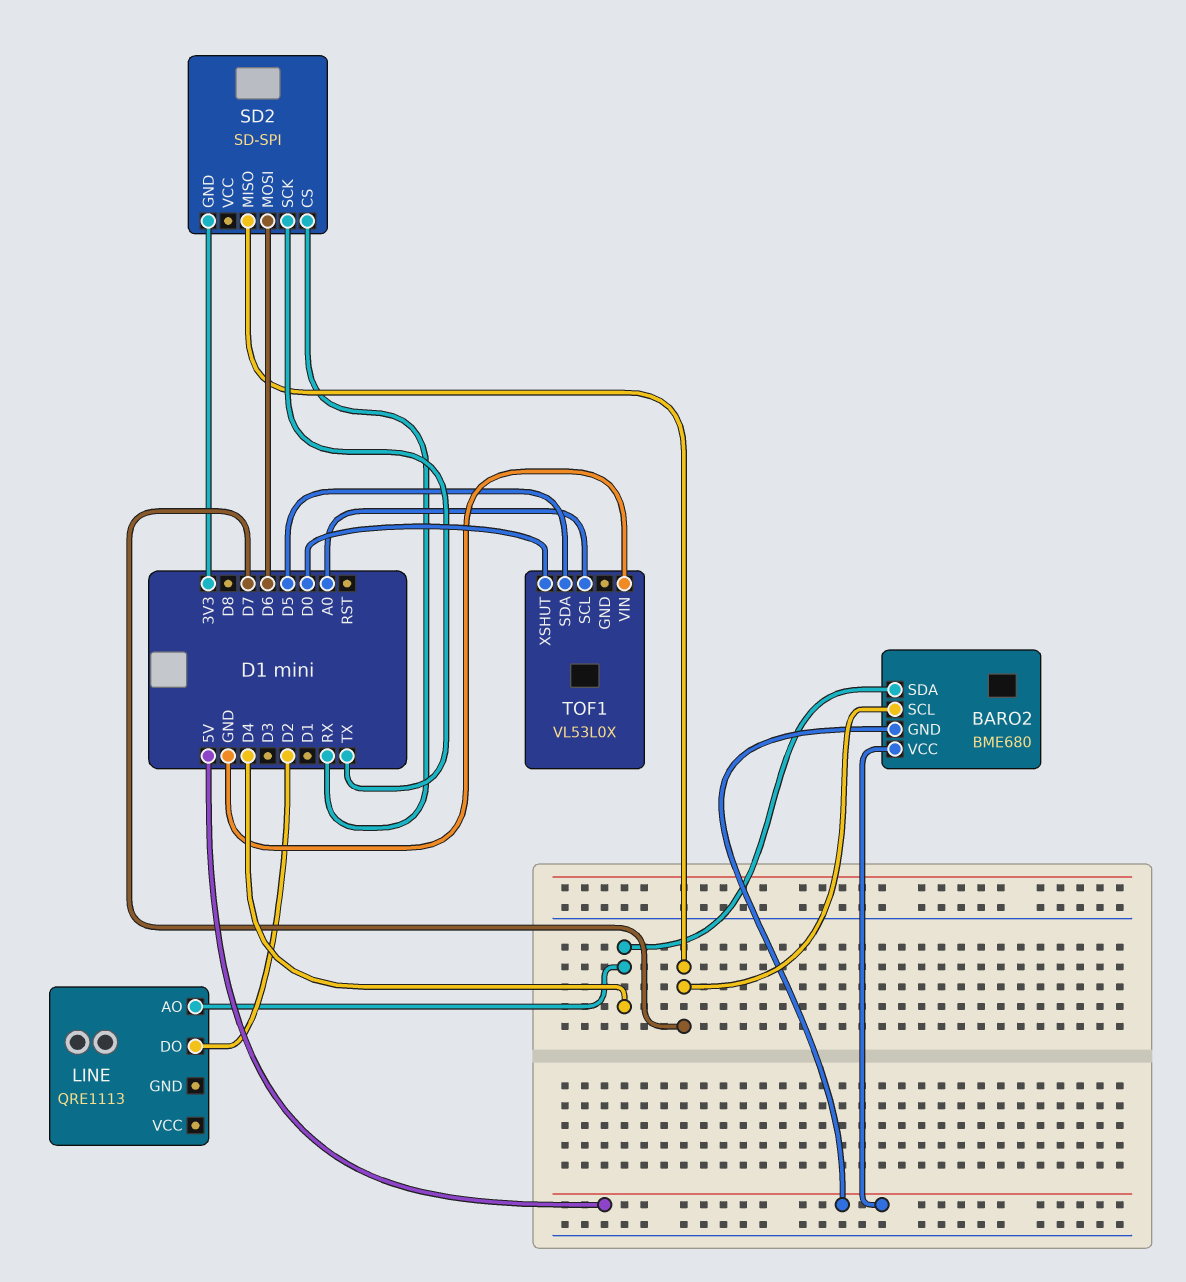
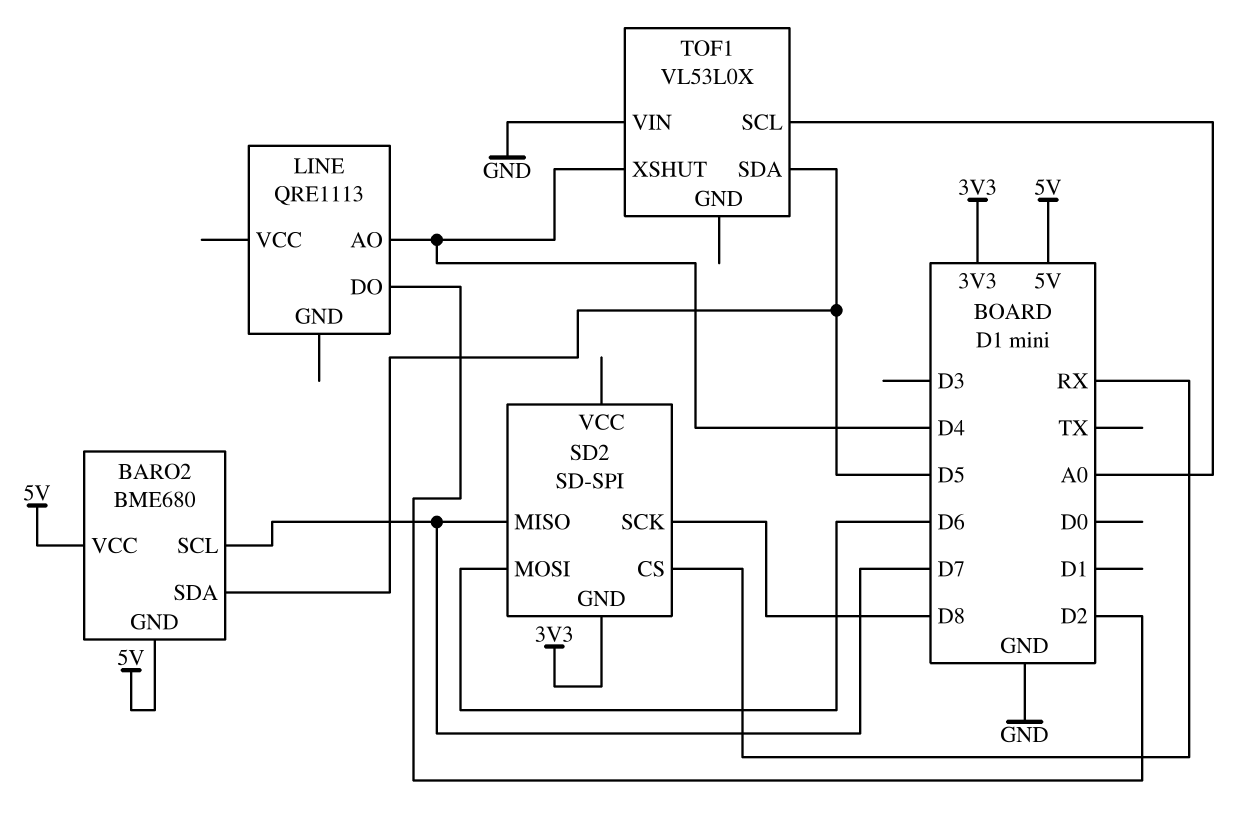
BARO2 pin SDA: D4 -> D5
SD2 pin SCK: TX -> D8
TOF1 pin XSHUT: D0 -> D4

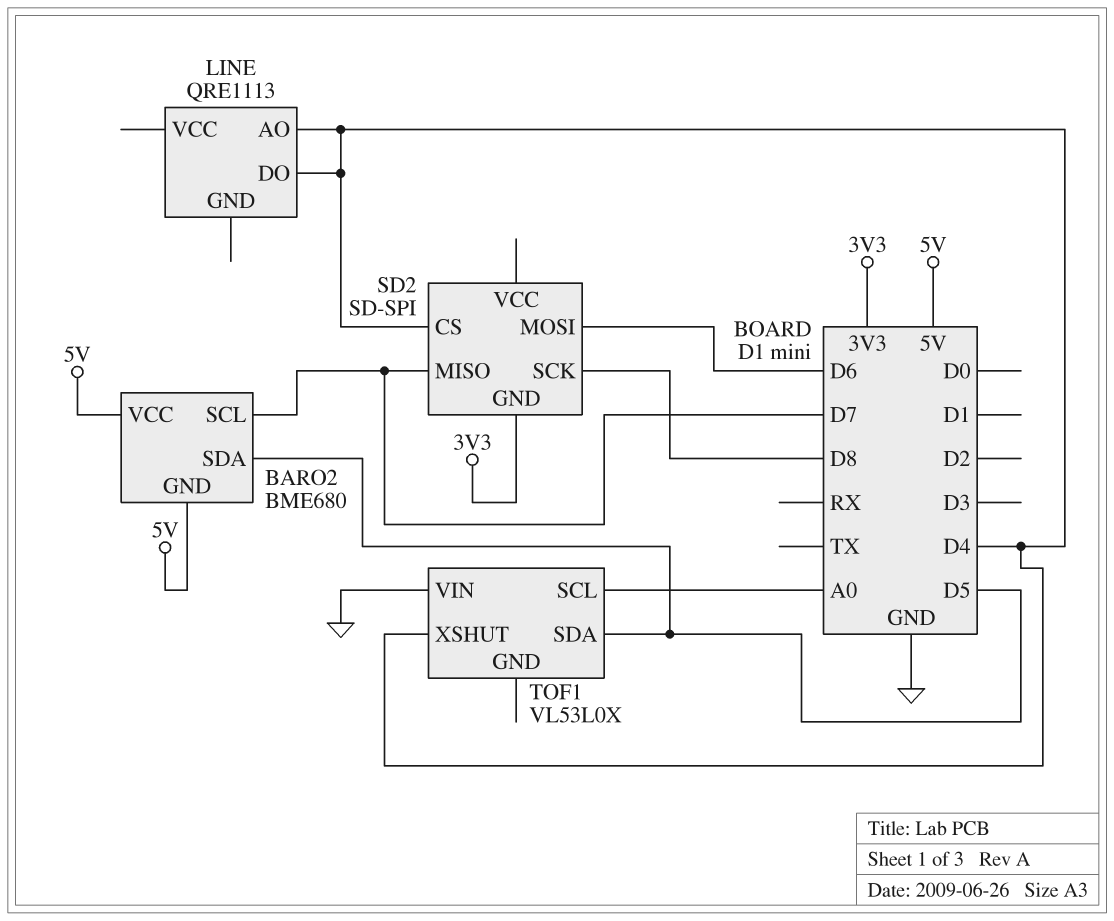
LINE pin DO: D2 -> D4
SD2 pin CS: RX -> D4

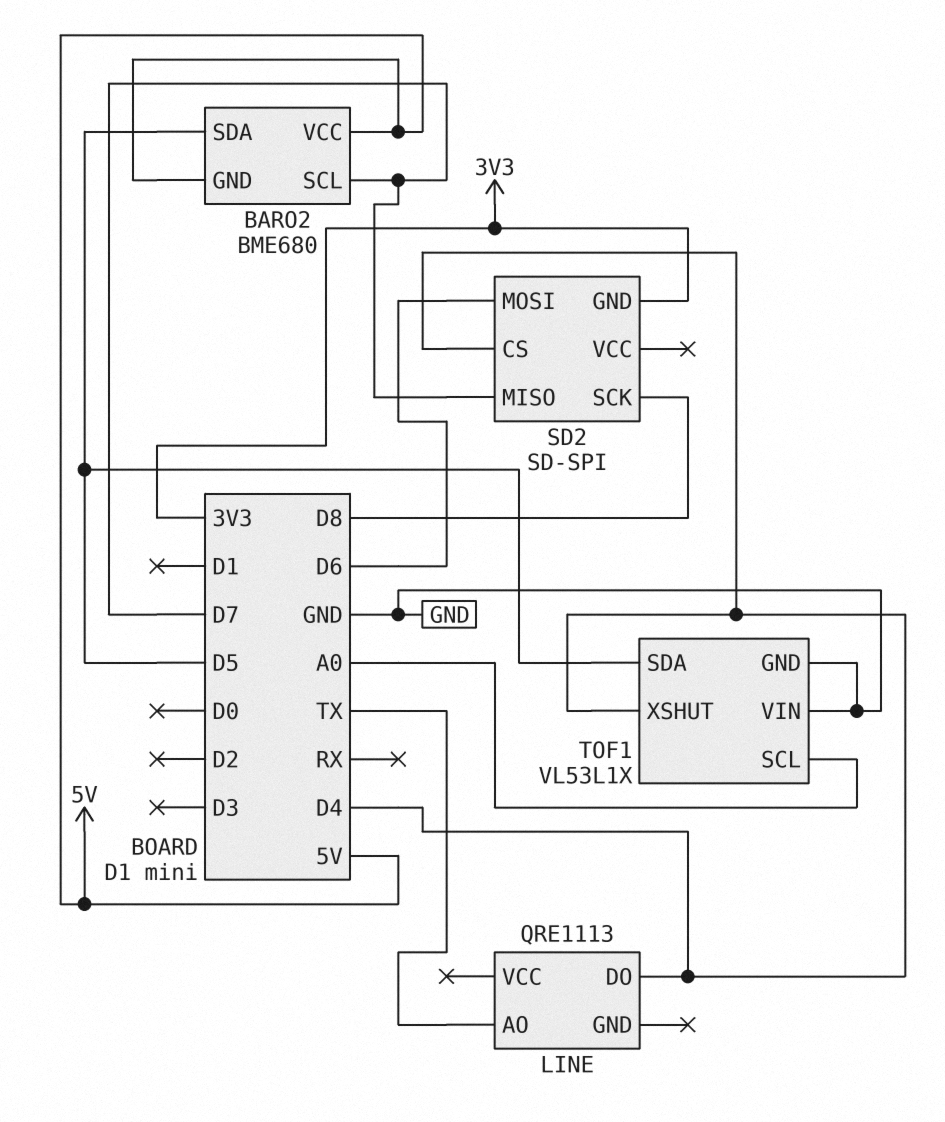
LINE pin AO: D4 -> TX
TOF1: VL53L0X -> VL53L1X
TOF1 pin GND: none -> GND

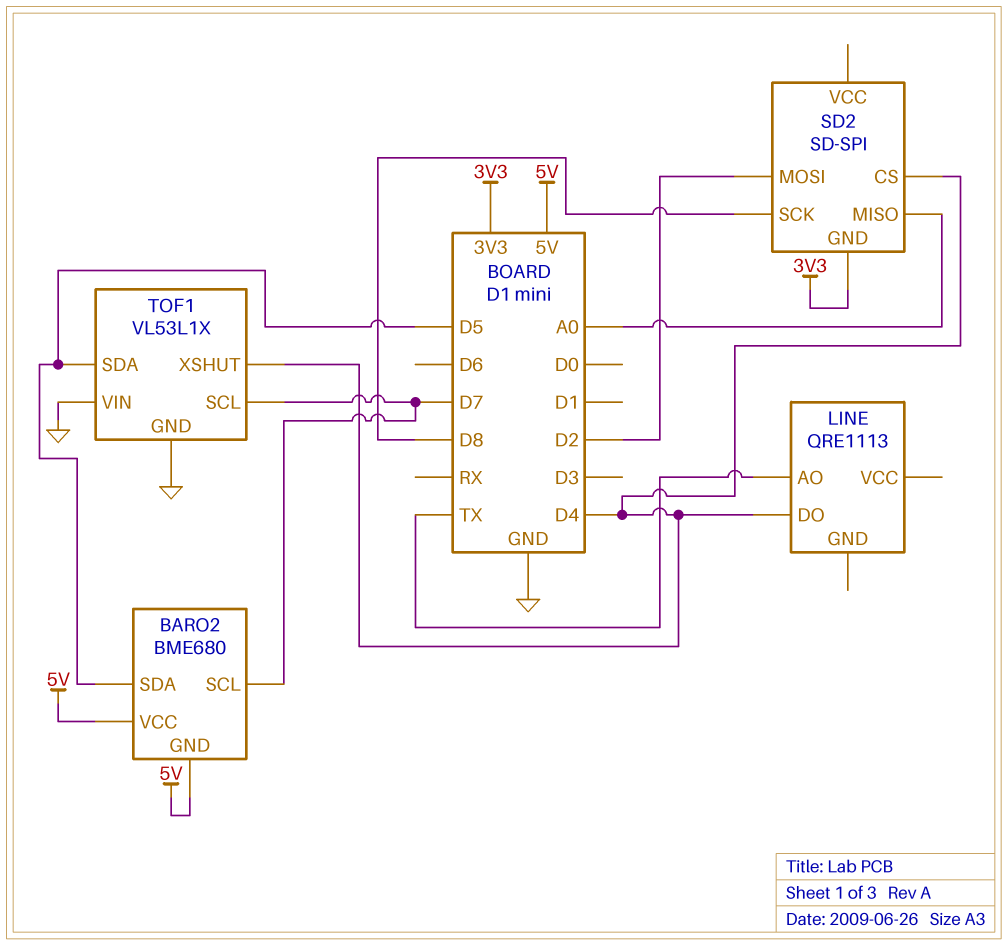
SD2 pin MISO: D7 -> A0
SD2 pin MOSI: D6 -> D2
TOF1 pin SCL: A0 -> D7

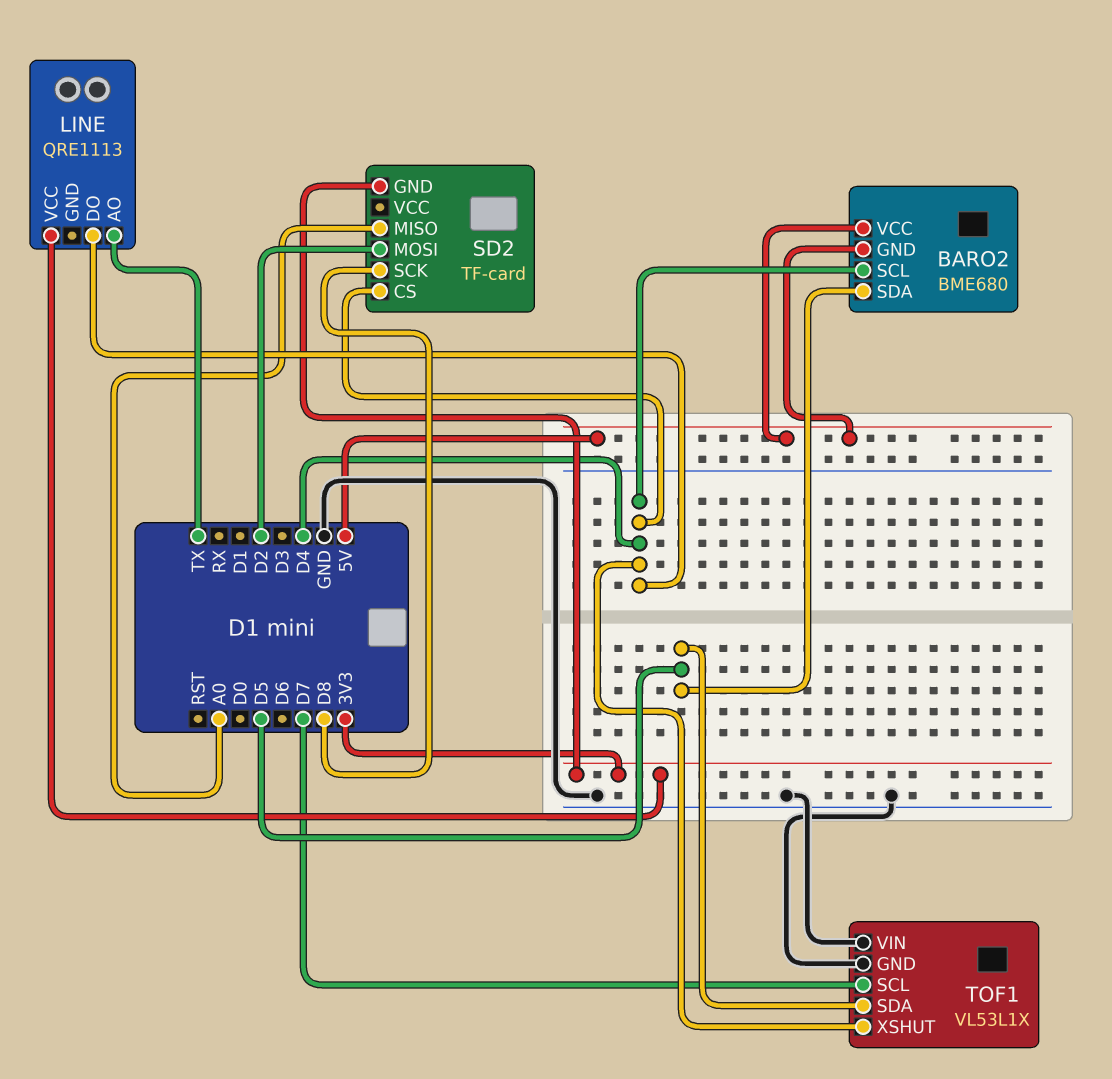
BARO2 pin SCL: D7 -> D4
LINE pin VCC: none -> 3V3
SD2: SD-SPI -> TF-card

